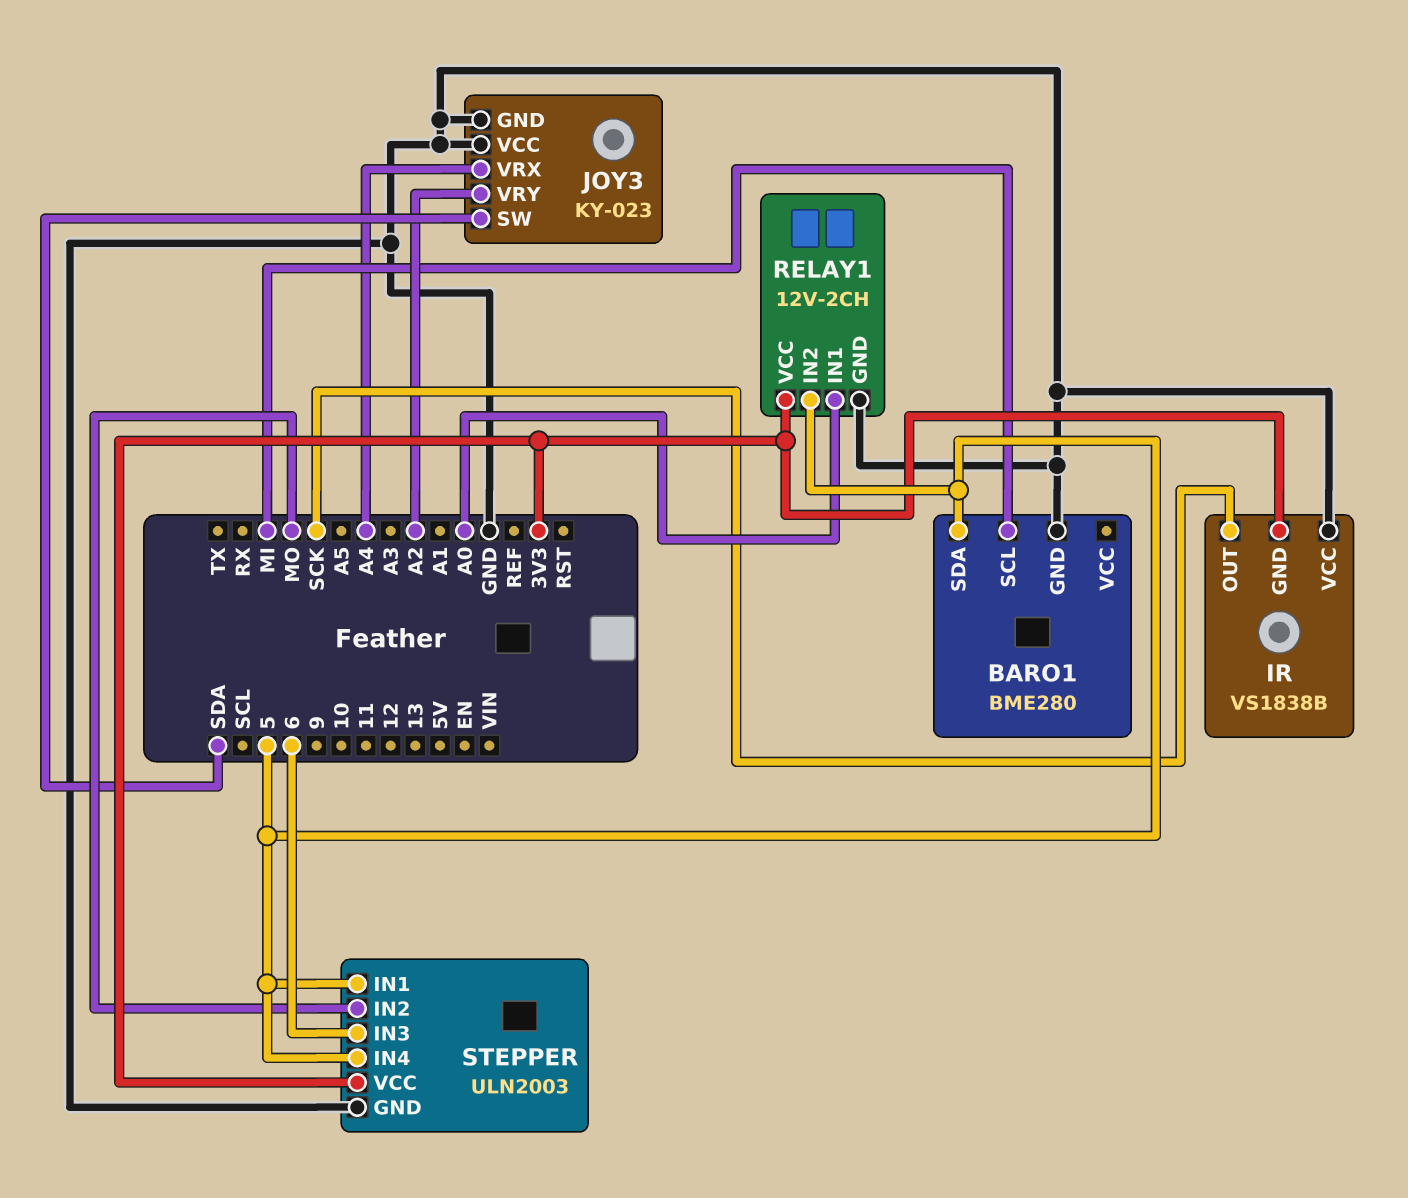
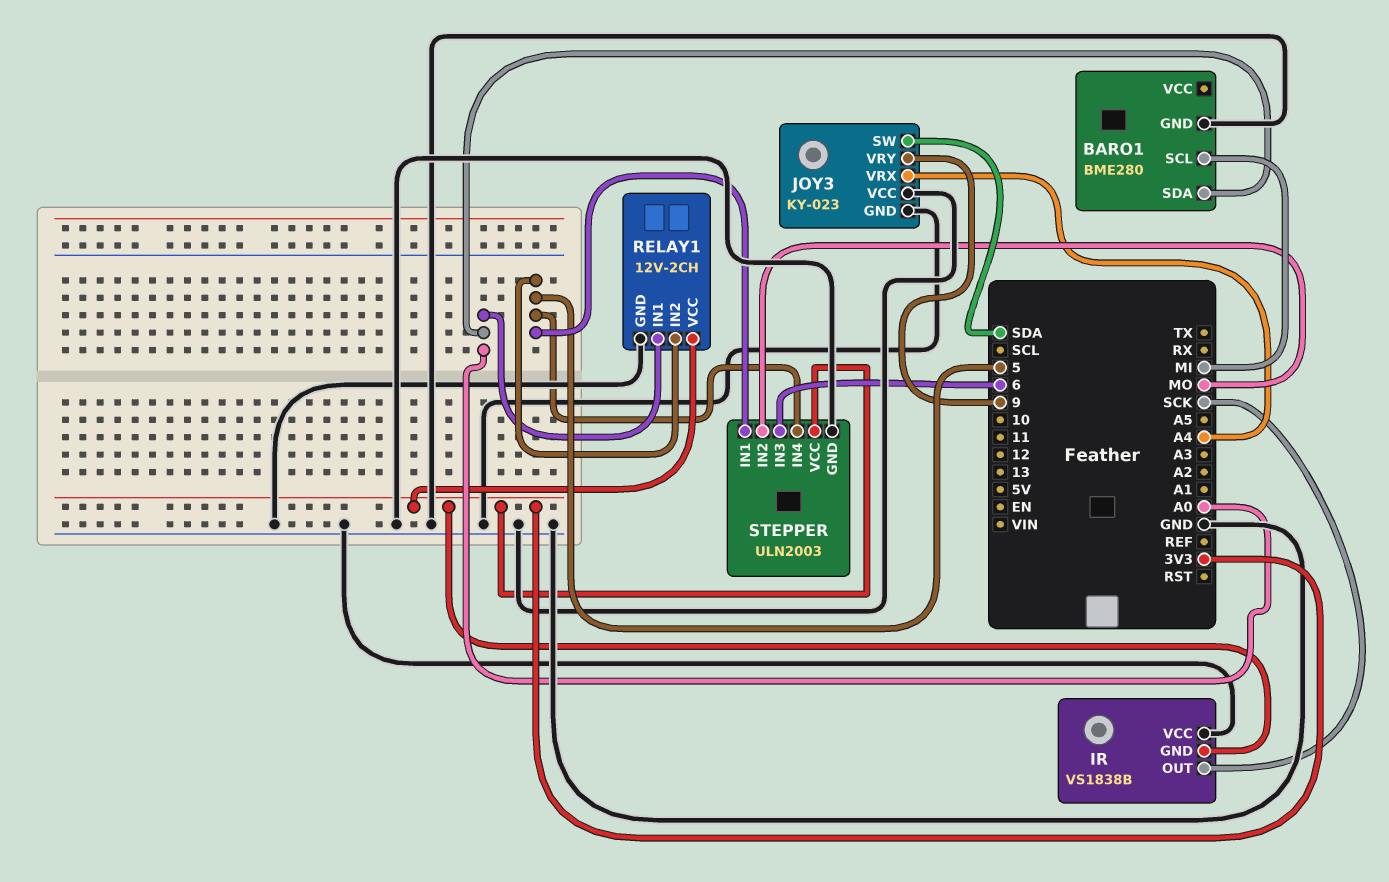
BARO1 pin SDA: 5 -> A0
JOY3 pin VRY: A2 -> 9

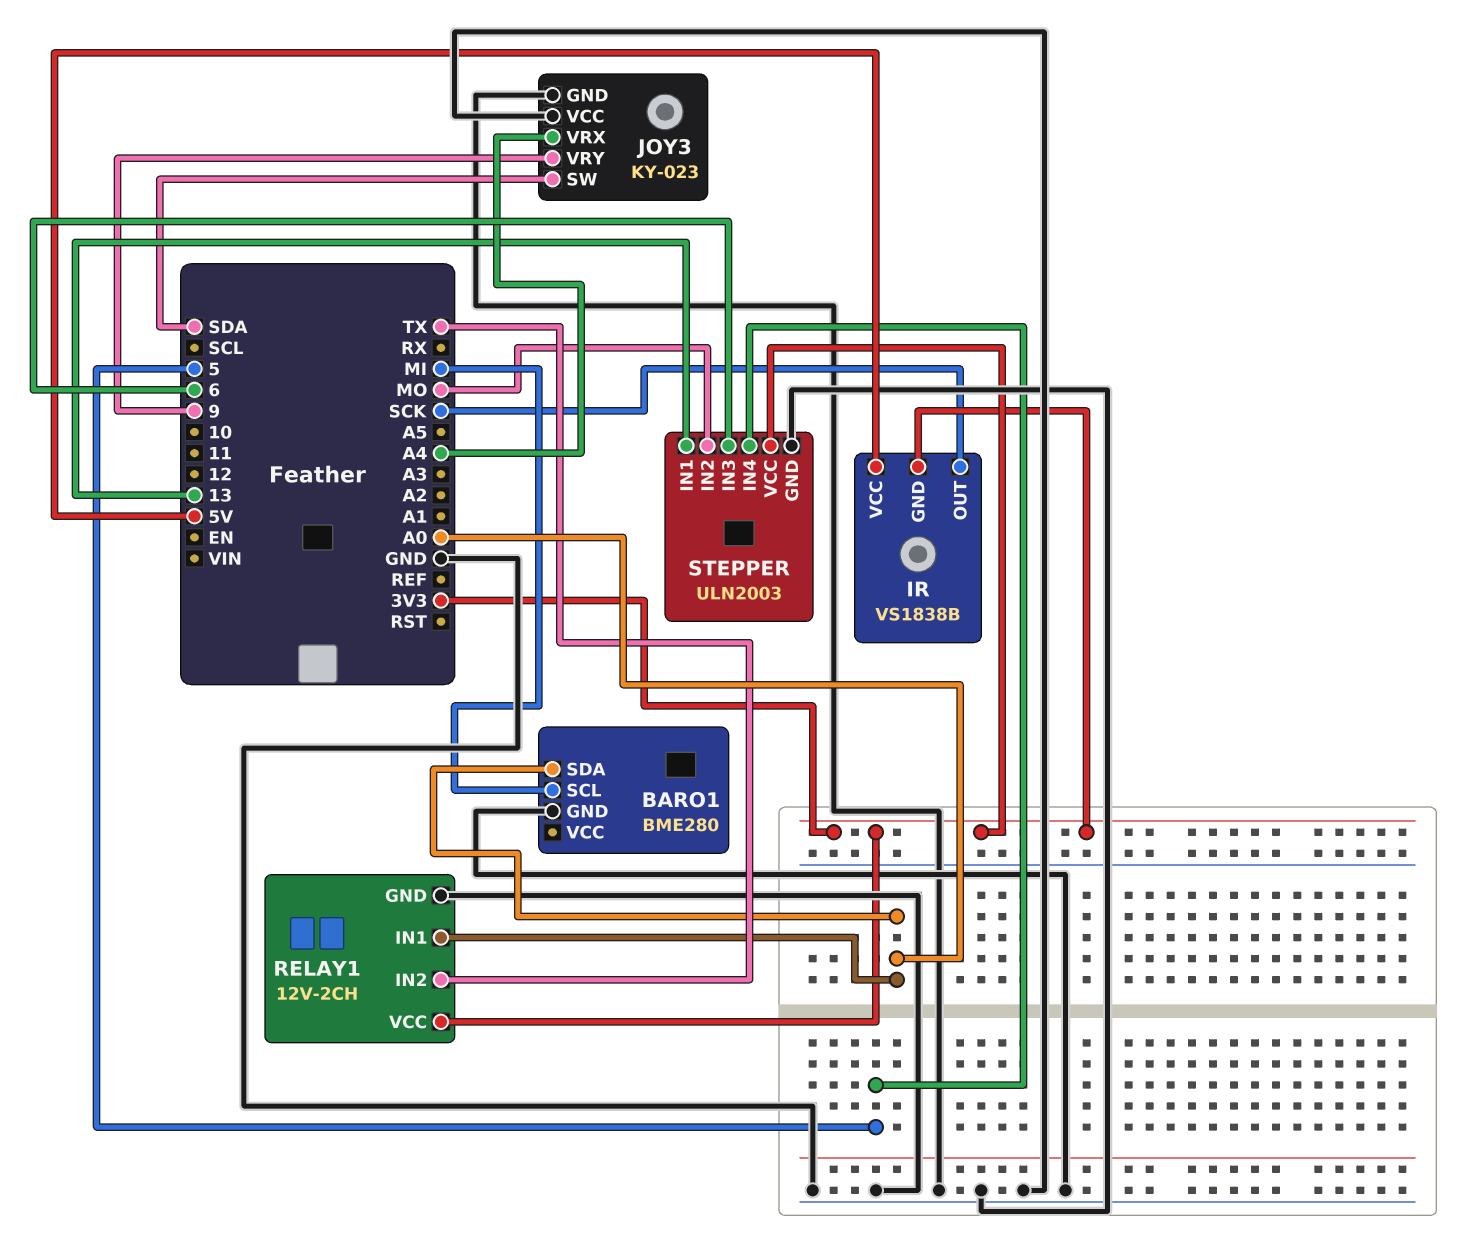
IR pin VCC: GND -> 5V
RELAY1 pin IN2: 5 -> TX
STEPPER pin IN1: 5 -> 13

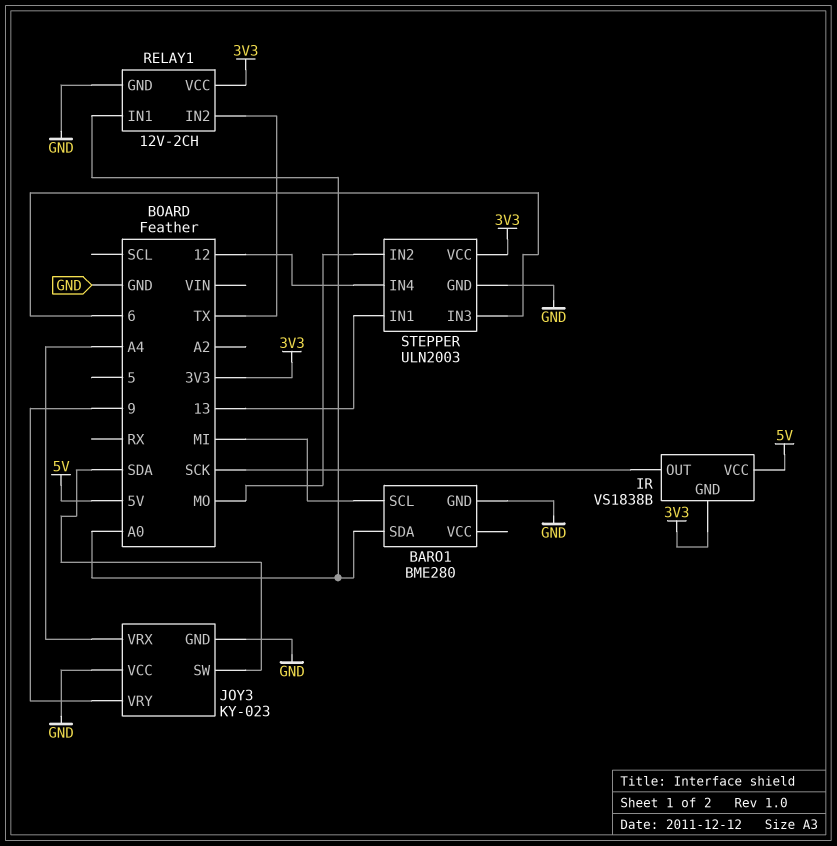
STEPPER pin IN4: 5 -> 12

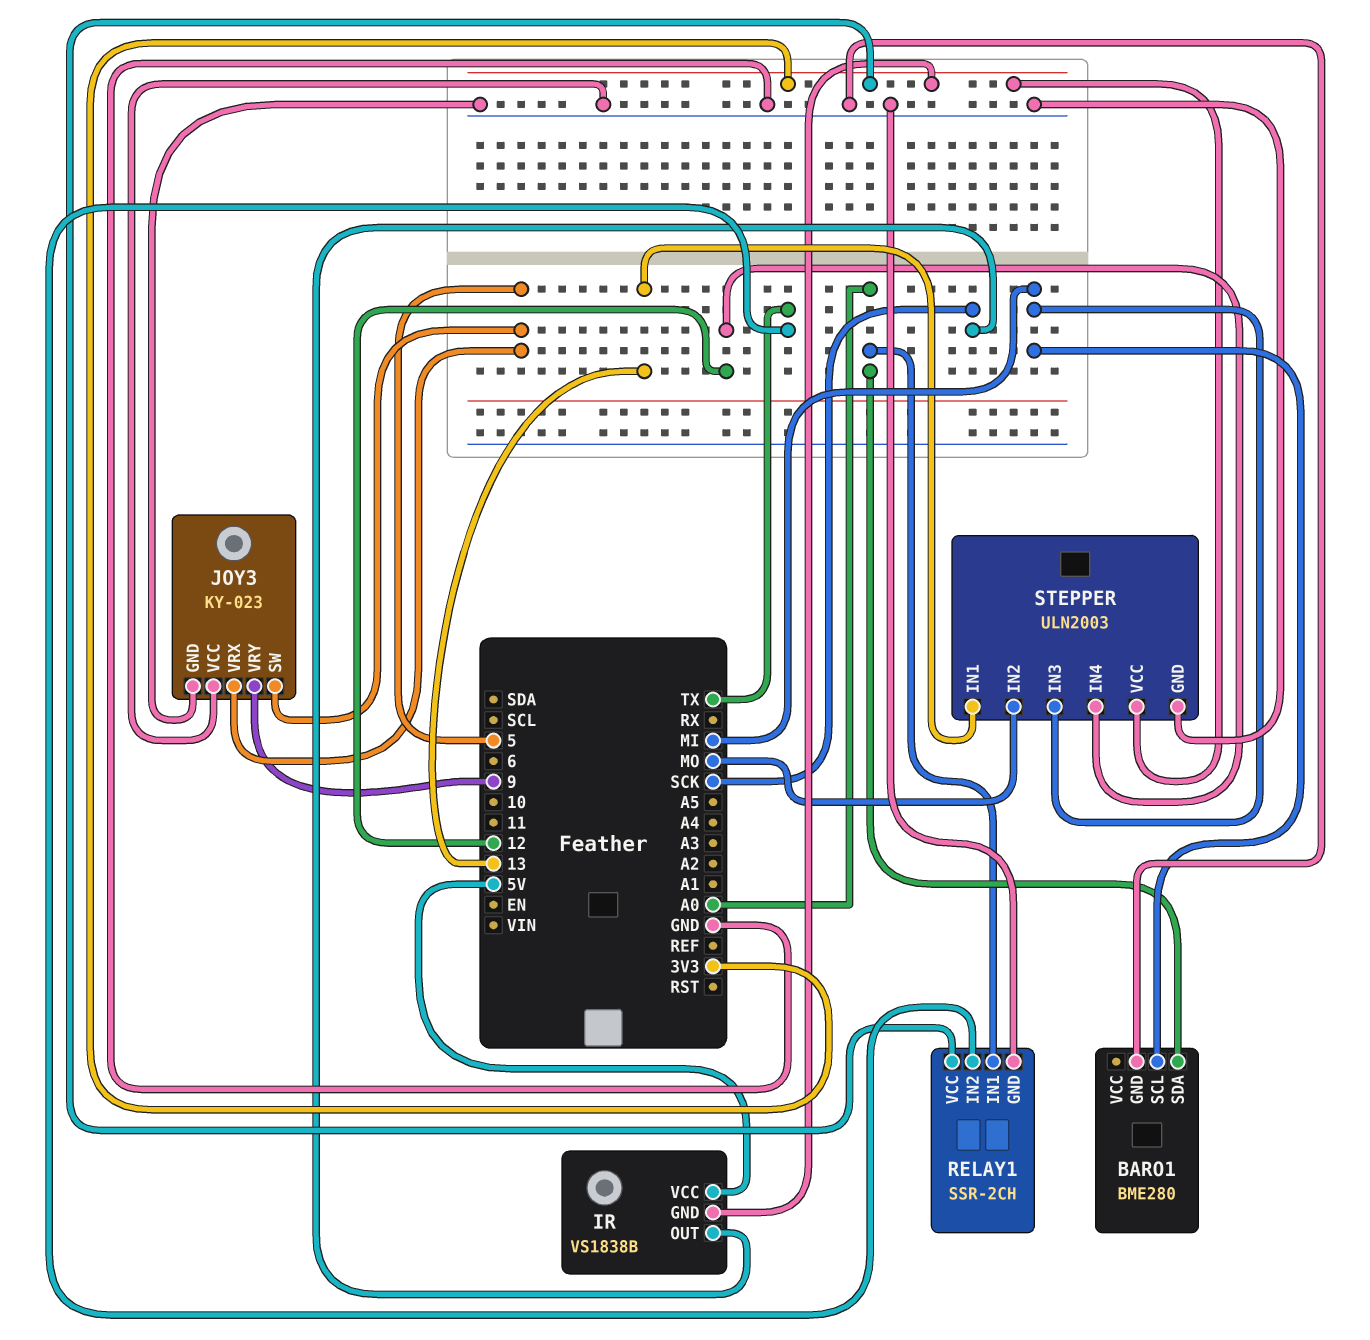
JOY3 pin SW: SDA -> 5
JOY3 pin VRX: A4 -> 5
RELAY1: 12V-2CH -> SSR-2CH
STEPPER pin IN3: 6 -> MI

